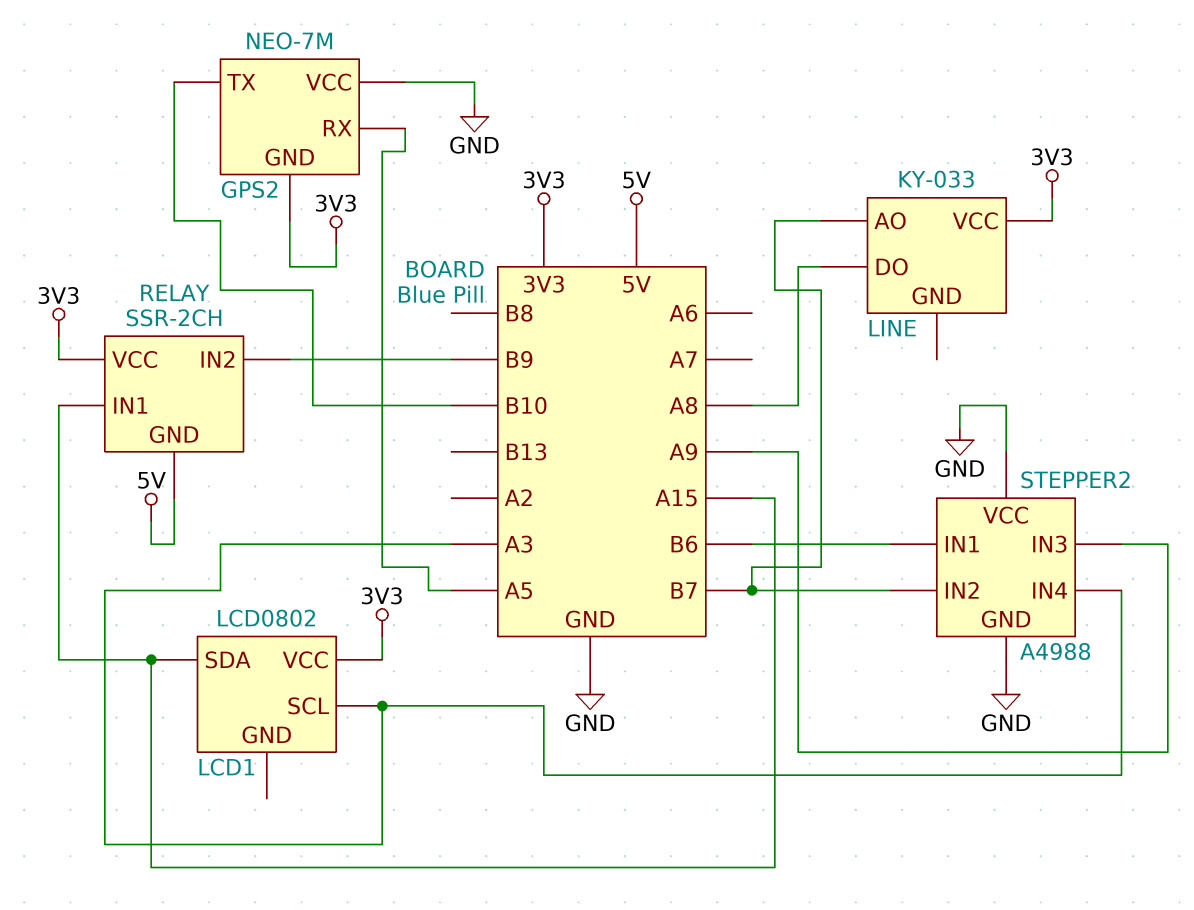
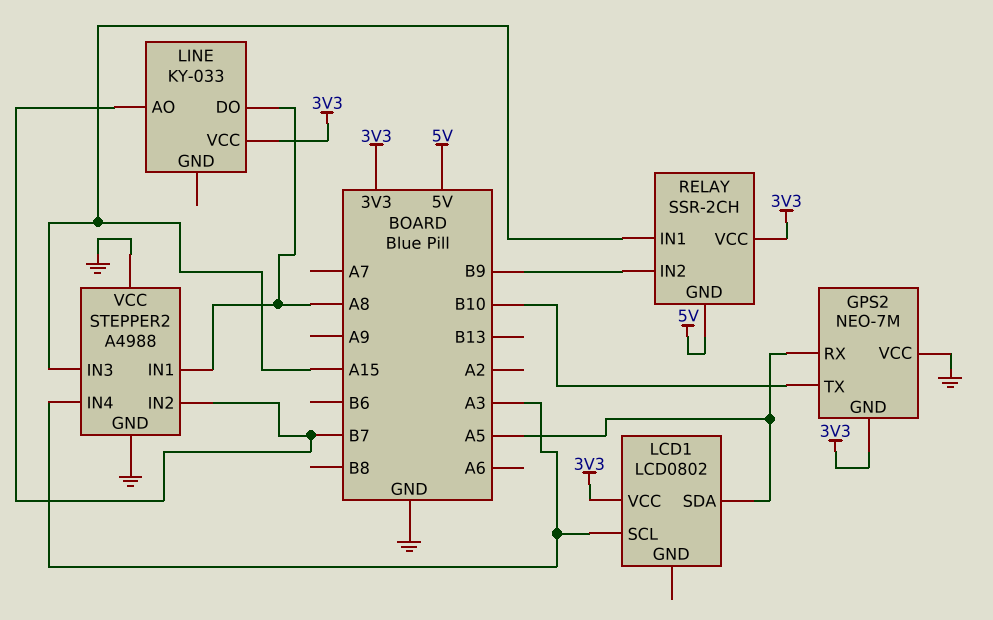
LCD1 pin SDA: A15 -> A5
STEPPER2 pin IN1: B6 -> A8
STEPPER2 pin IN3: A9 -> A15

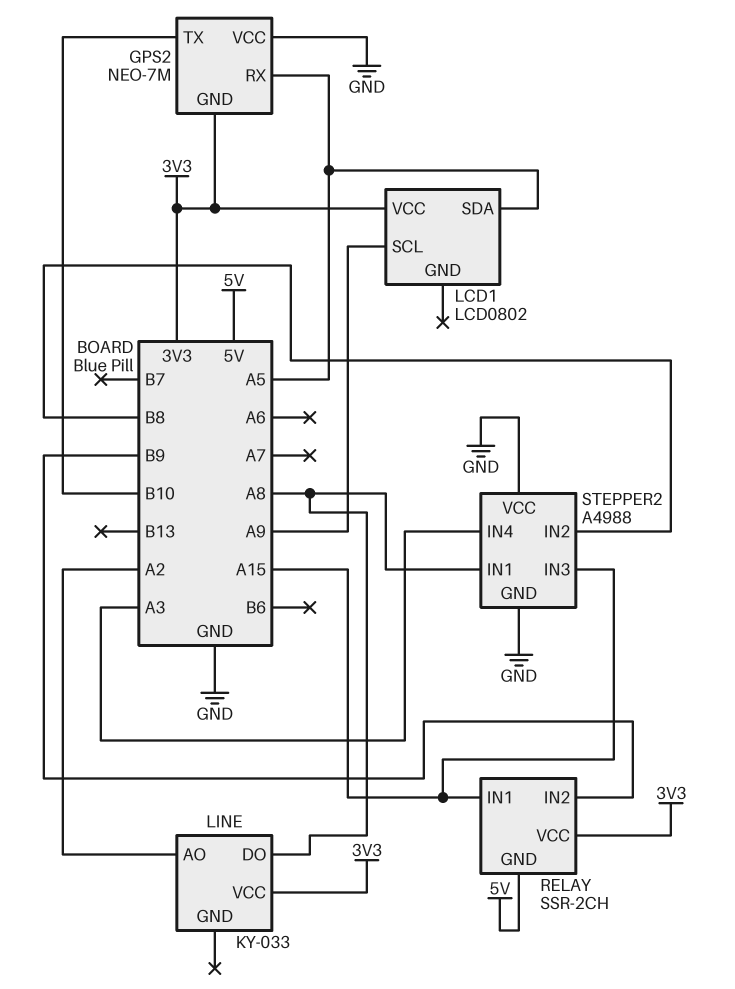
LCD1 pin SCL: A3 -> A9
LINE pin AO: B7 -> A2
STEPPER2 pin IN2: B7 -> B8

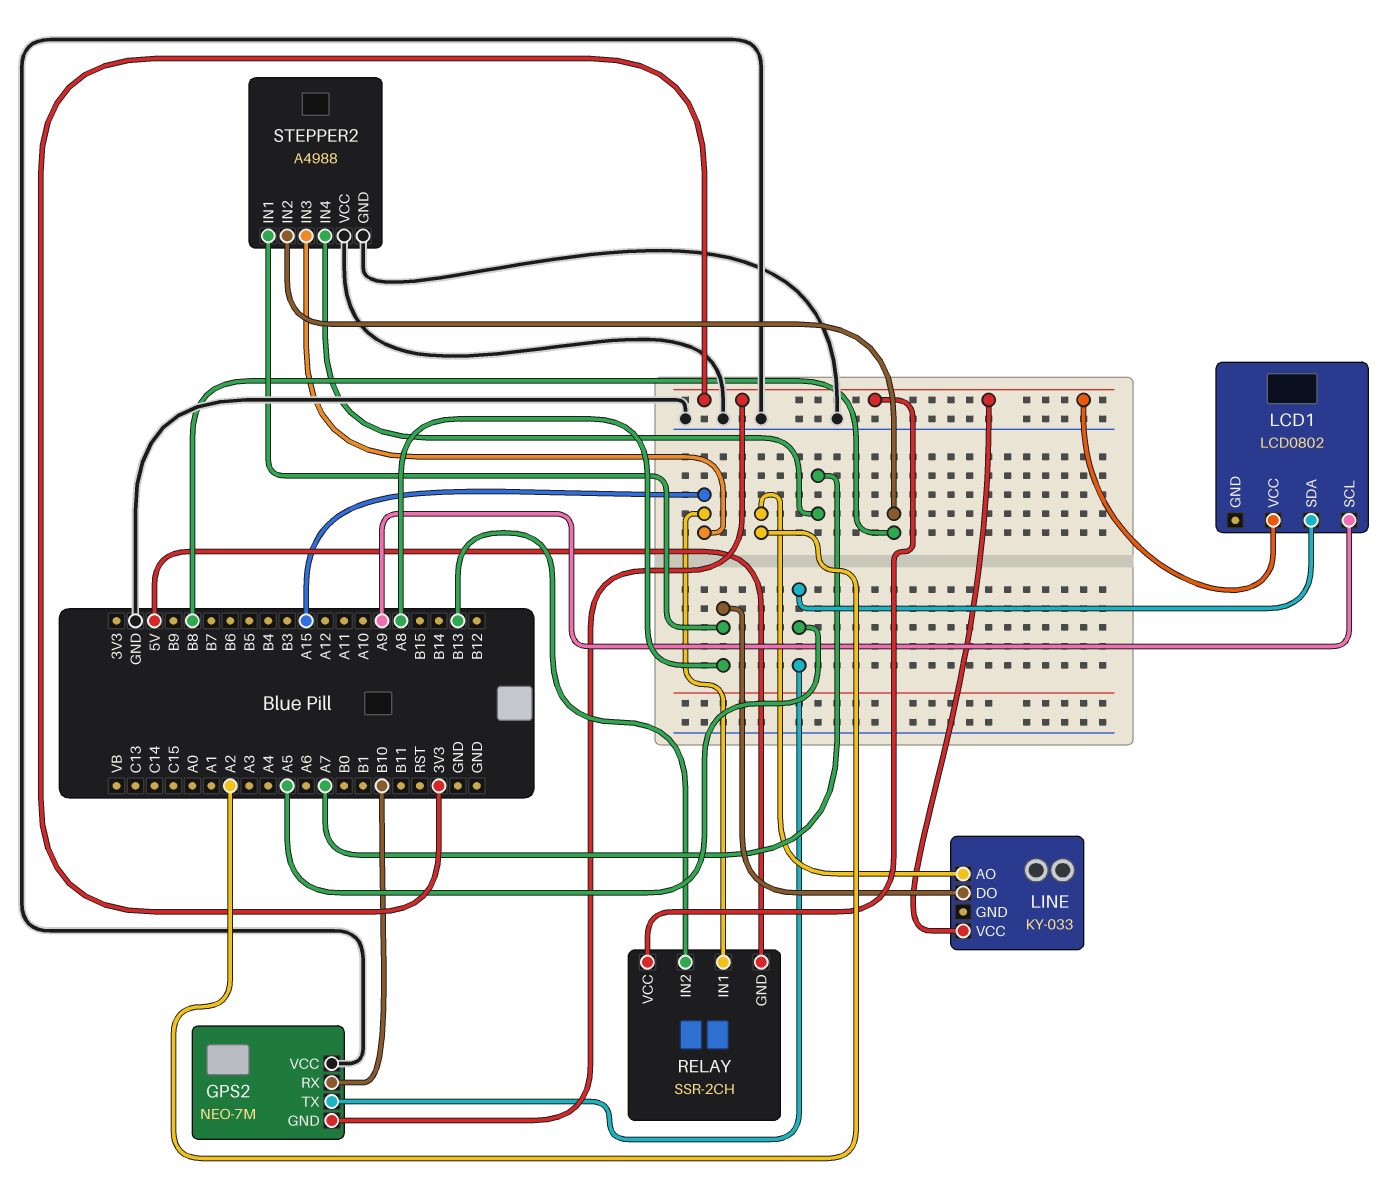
GPS2 pin RX: A5 -> B10
GPS2 pin TX: B10 -> A5
RELAY pin IN2: B9 -> B13
STEPPER2 pin IN4: A3 -> A7

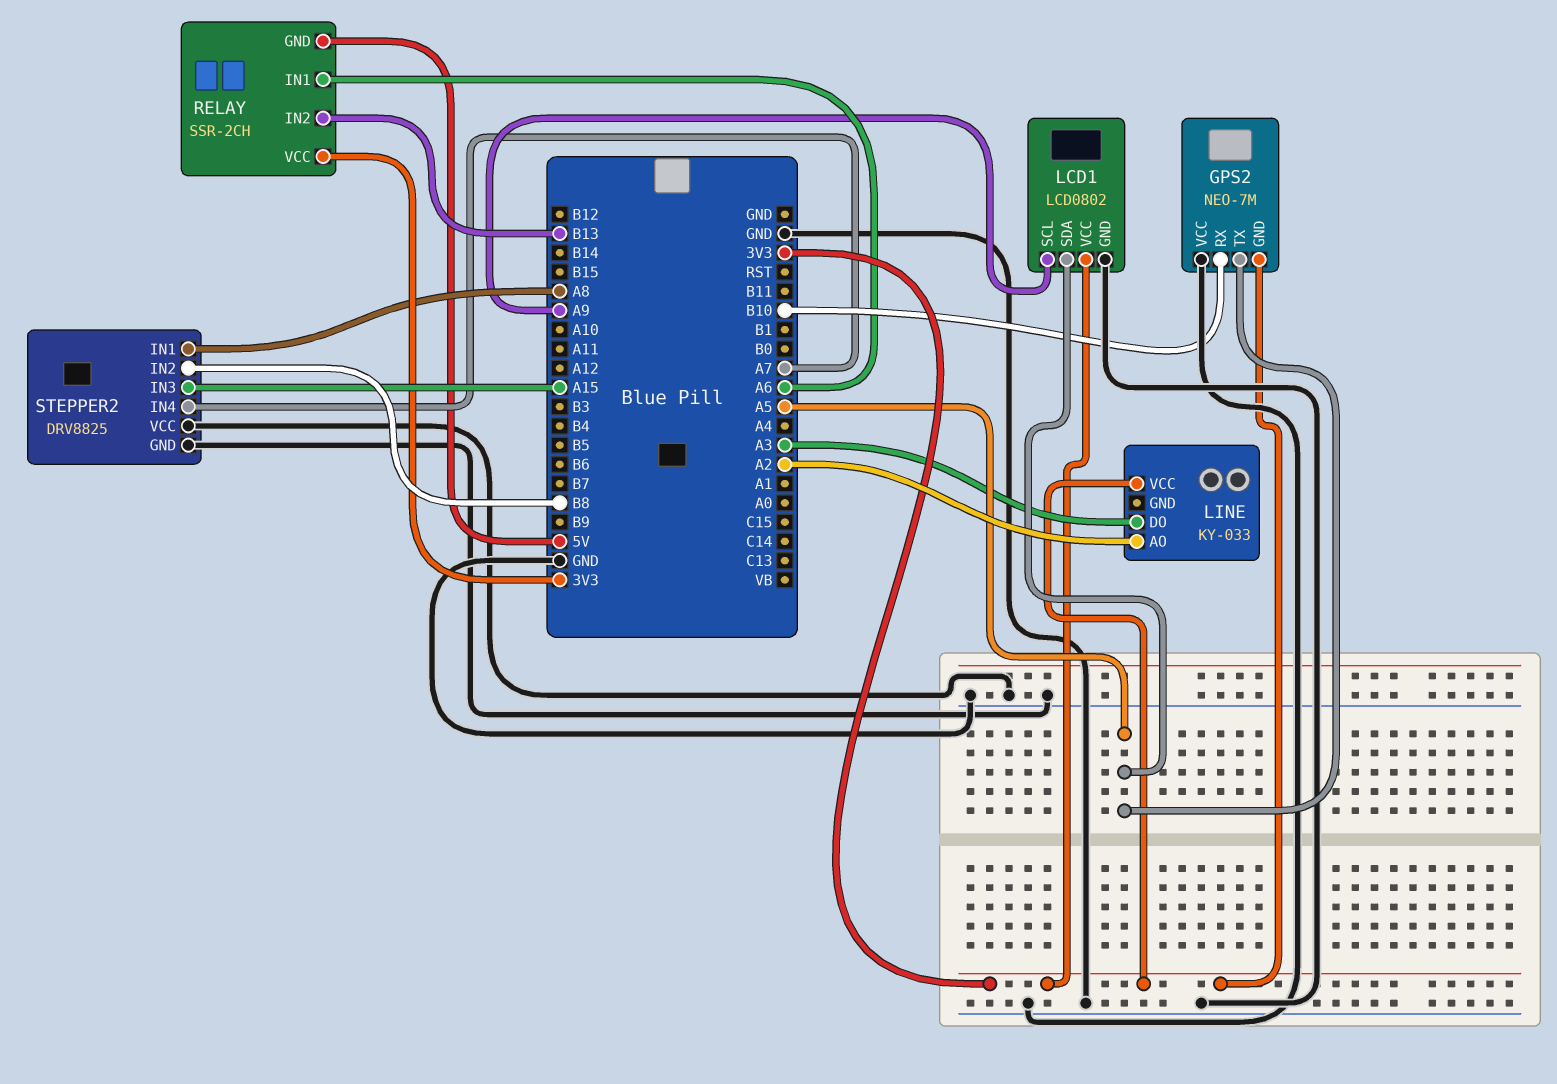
LCD1 pin GND: none -> GND
LINE pin DO: A8 -> A3
RELAY pin IN1: A15 -> A6
STEPPER2: A4988 -> DRV8825

